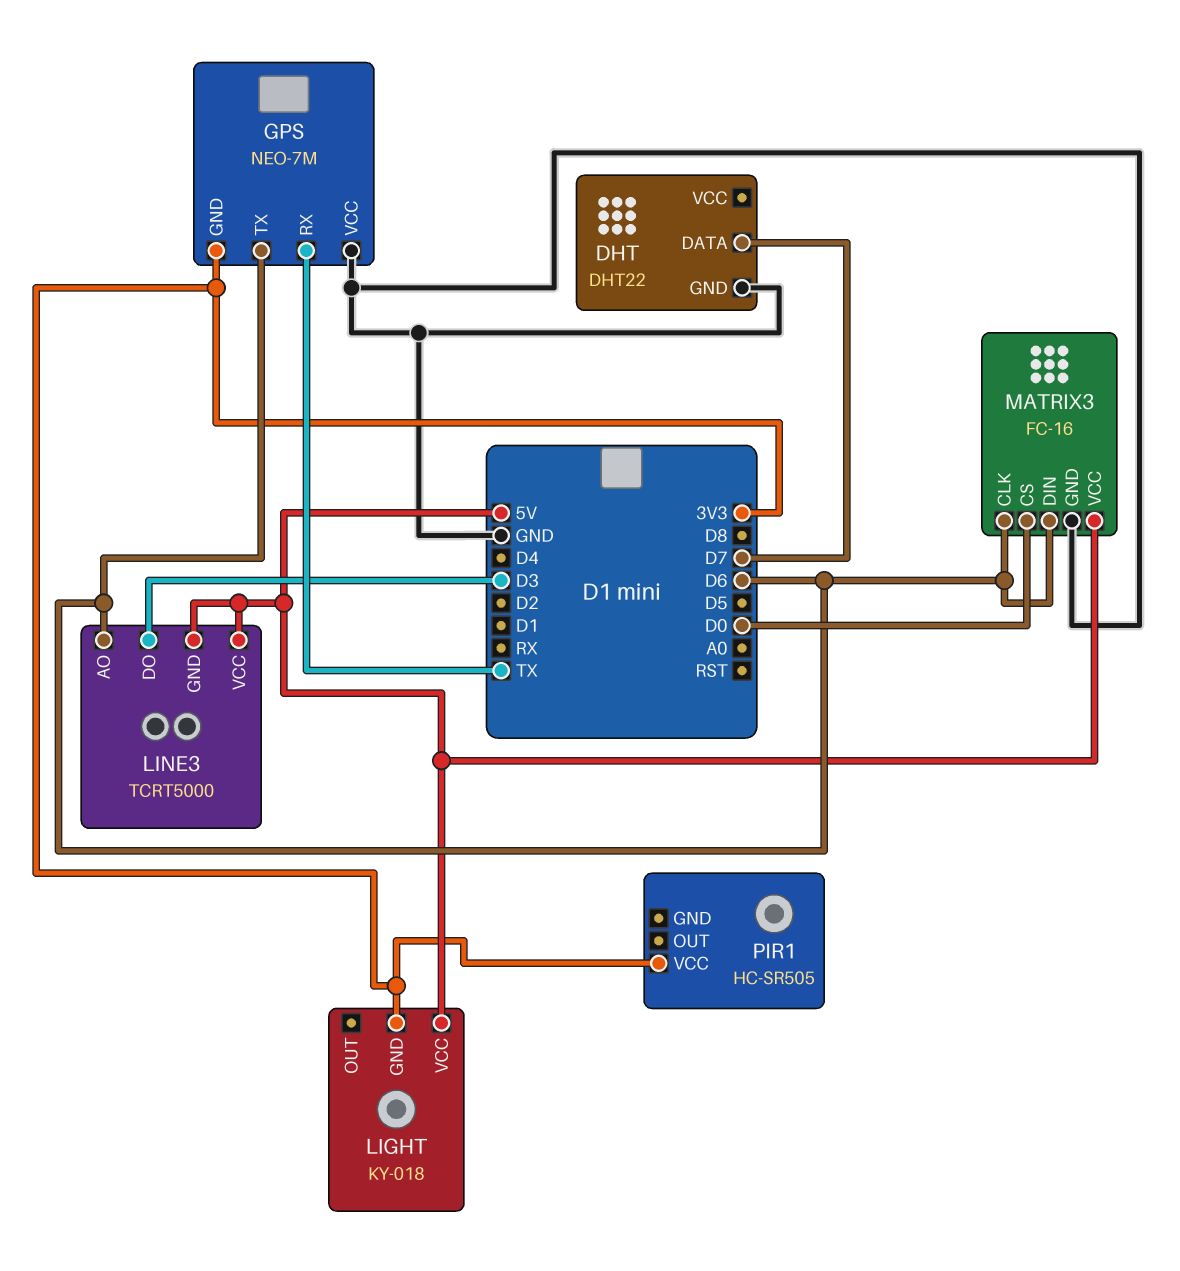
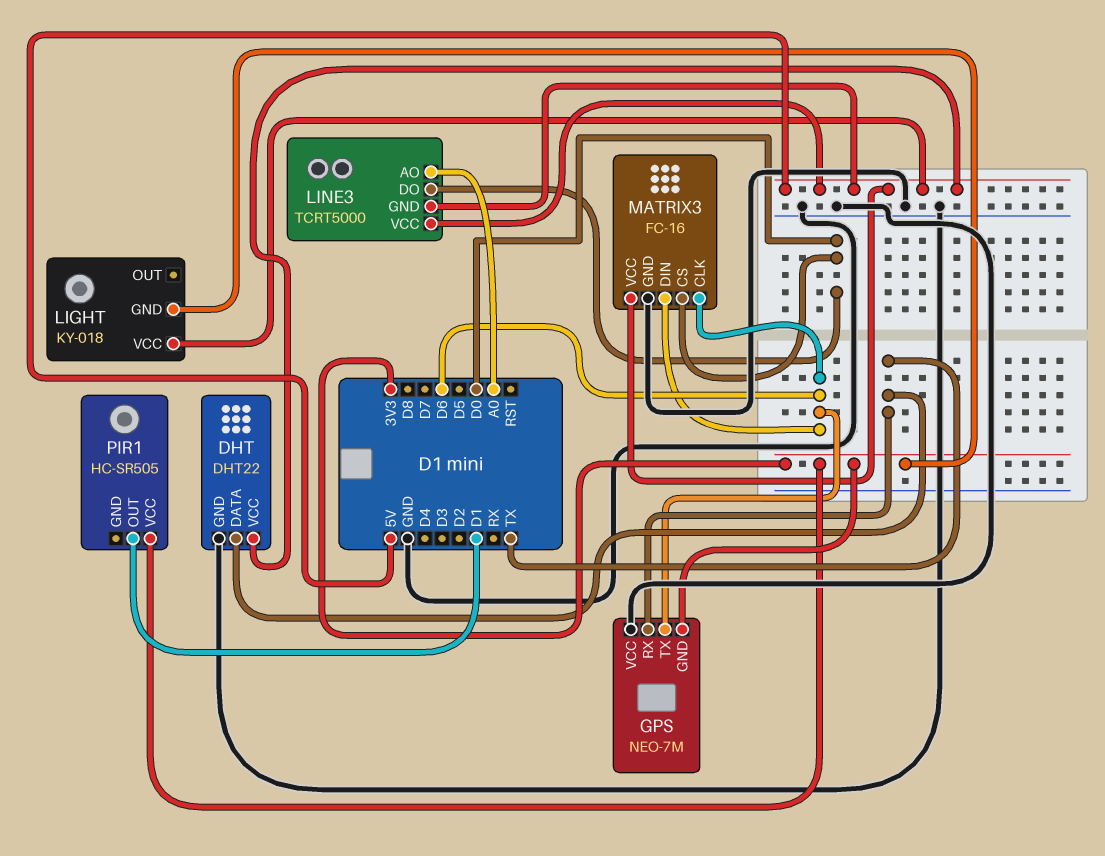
DHT pin DATA: D7 -> TX
DHT pin VCC: none -> 5V
LINE3 pin AO: D6 -> A0
LINE3 pin DO: D3 -> D0
PIR1 pin OUT: none -> D1

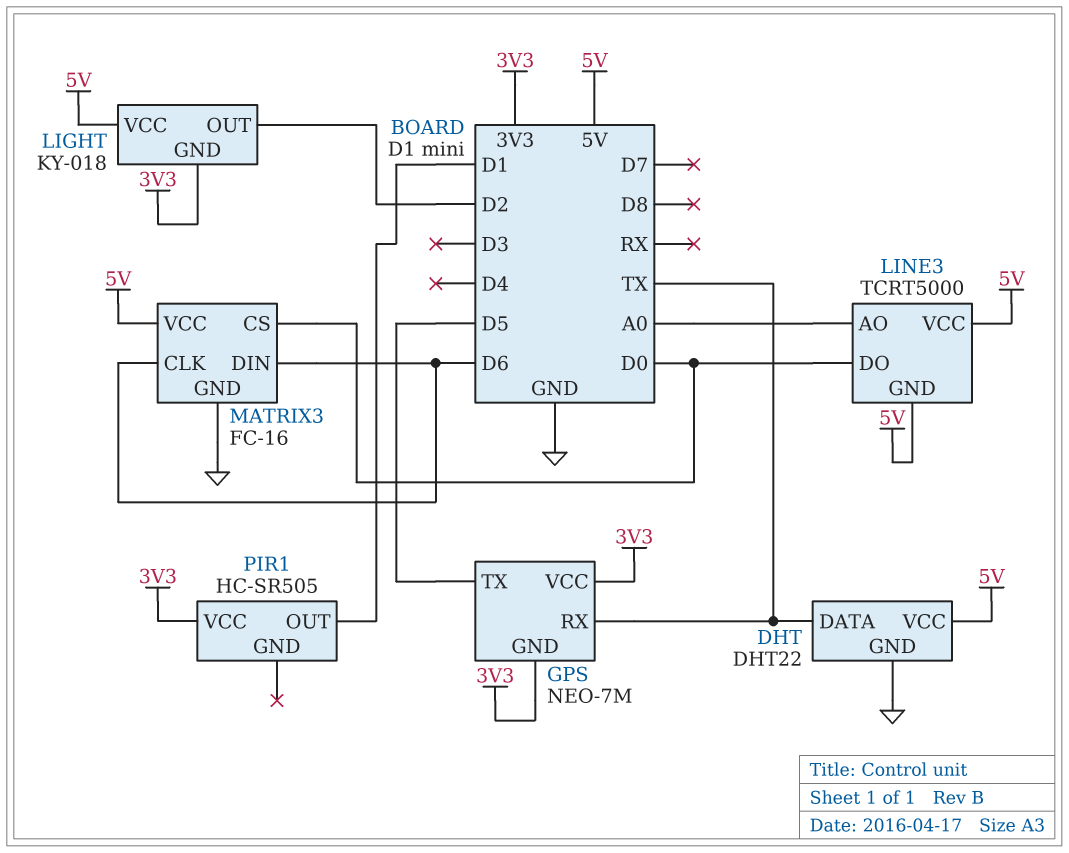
GPS pin TX: D6 -> D5
GPS pin VCC: GND -> 3V3
LIGHT pin OUT: none -> D2

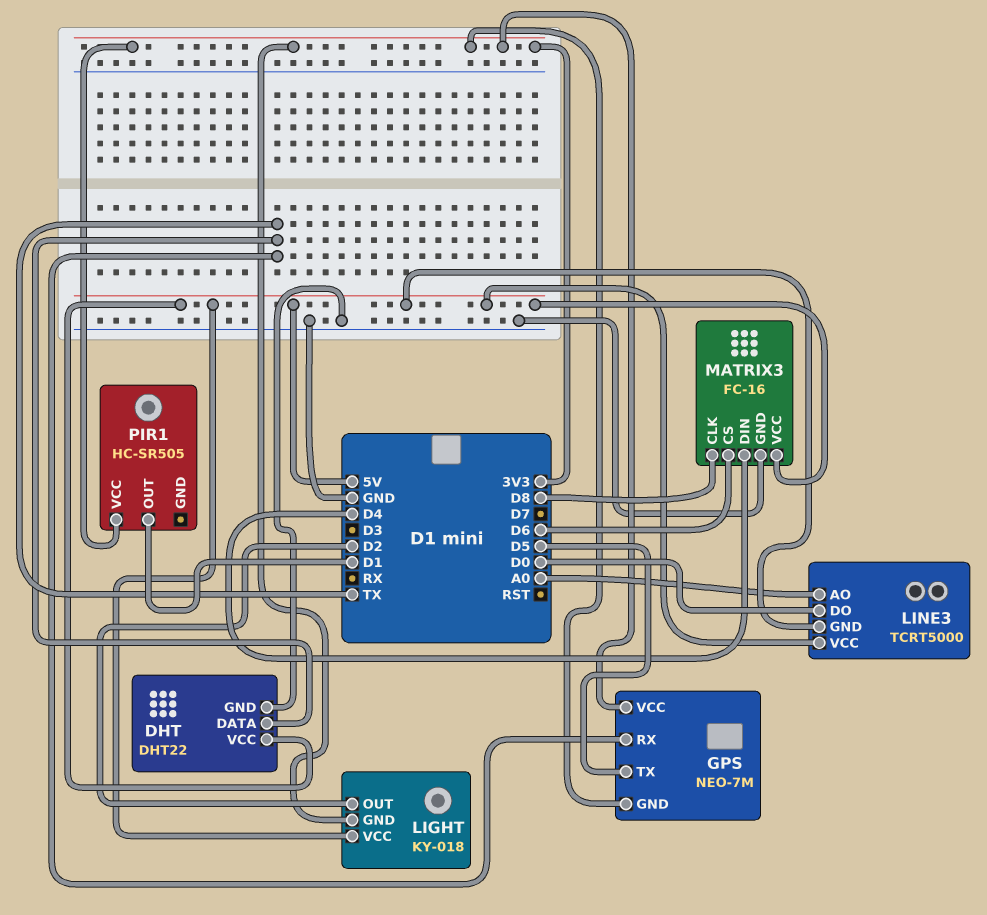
MATRIX3 pin CLK: D6 -> D8
MATRIX3 pin CS: D0 -> D6
MATRIX3 pin DIN: D6 -> D4

